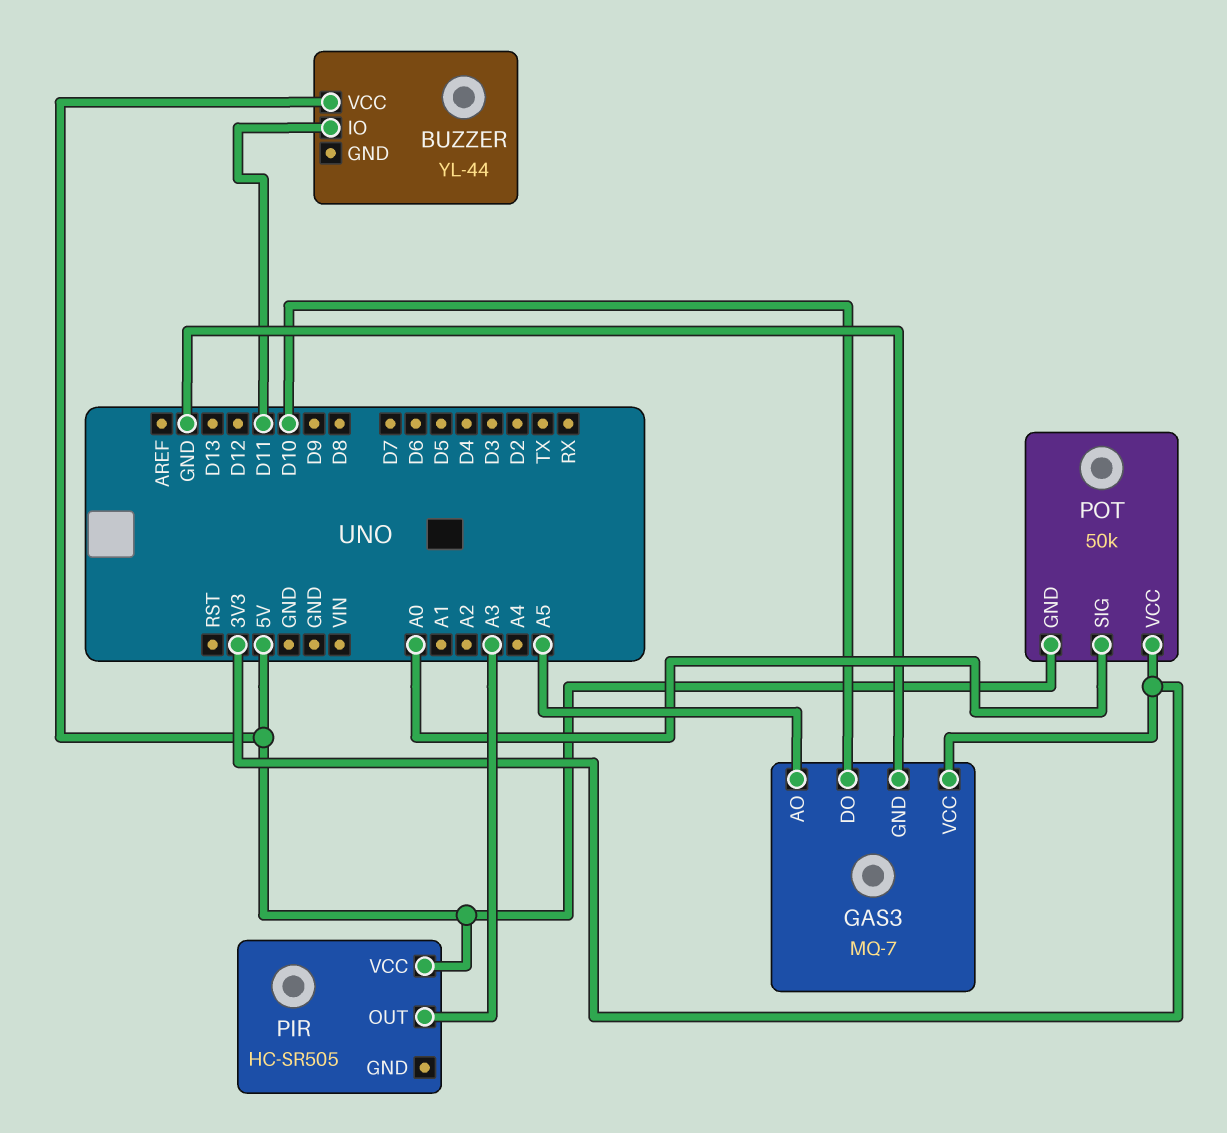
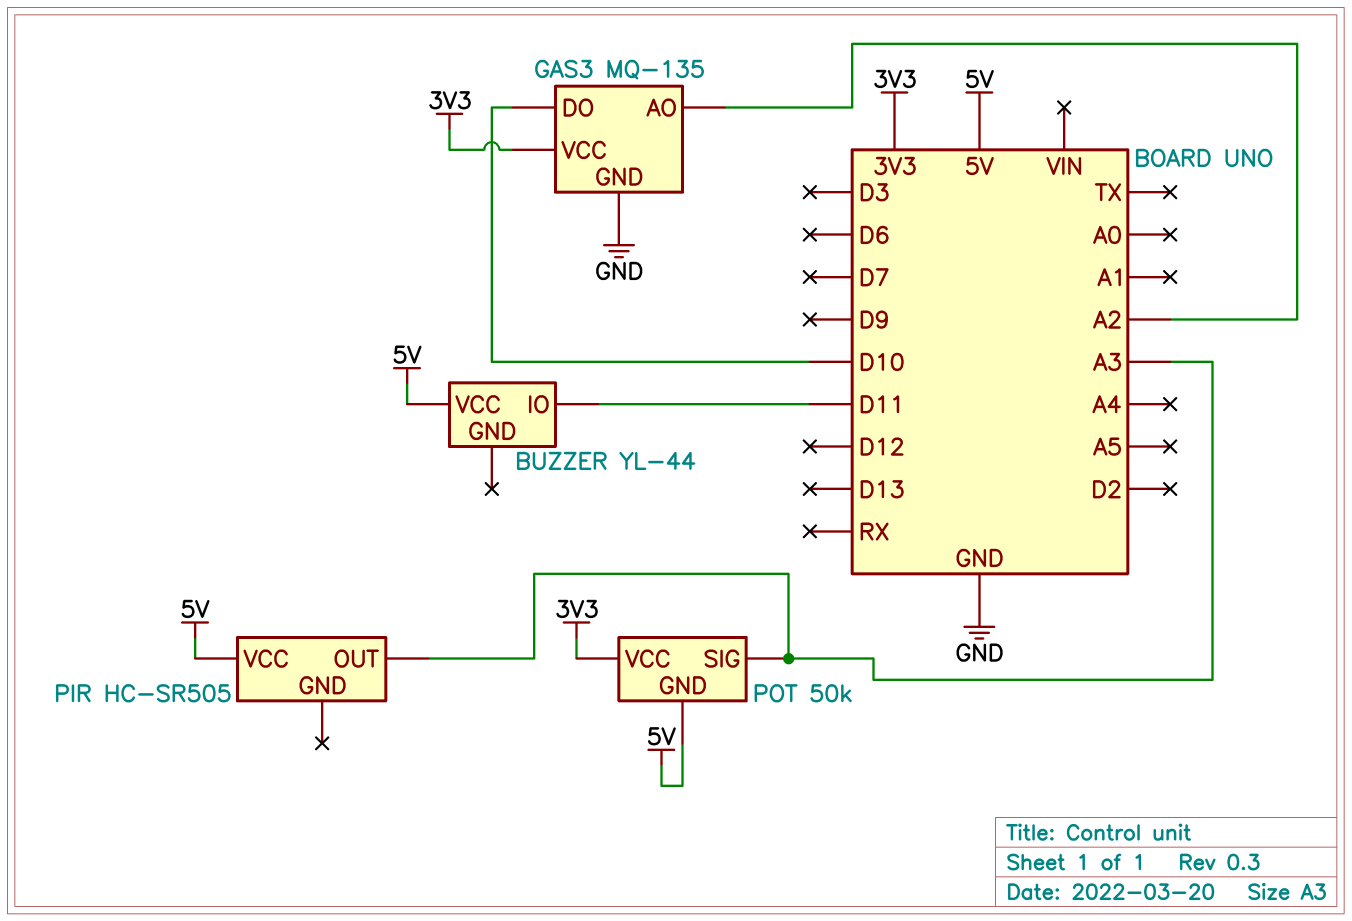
GAS3: MQ-7 -> MQ-135
GAS3 pin AO: A5 -> A2
POT pin SIG: A0 -> A3

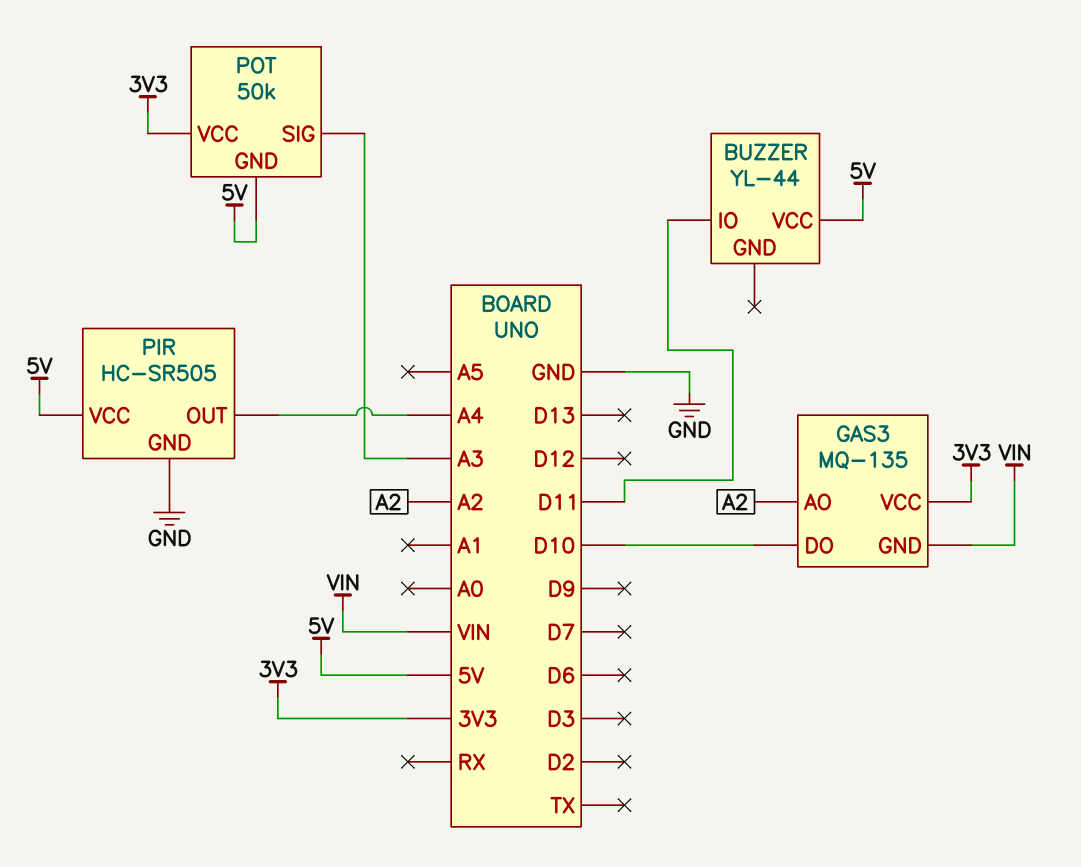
GAS3 pin GND: GND -> VIN
PIR pin GND: none -> GND
PIR pin OUT: A3 -> A4

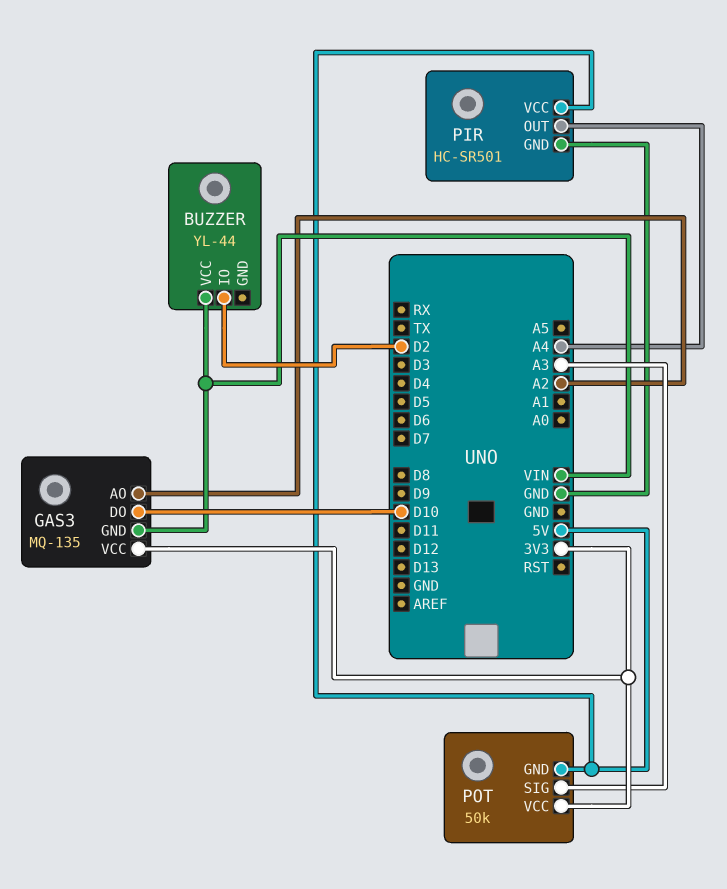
BUZZER pin IO: D11 -> D2
BUZZER pin VCC: 5V -> VIN
PIR: HC-SR505 -> HC-SR501

